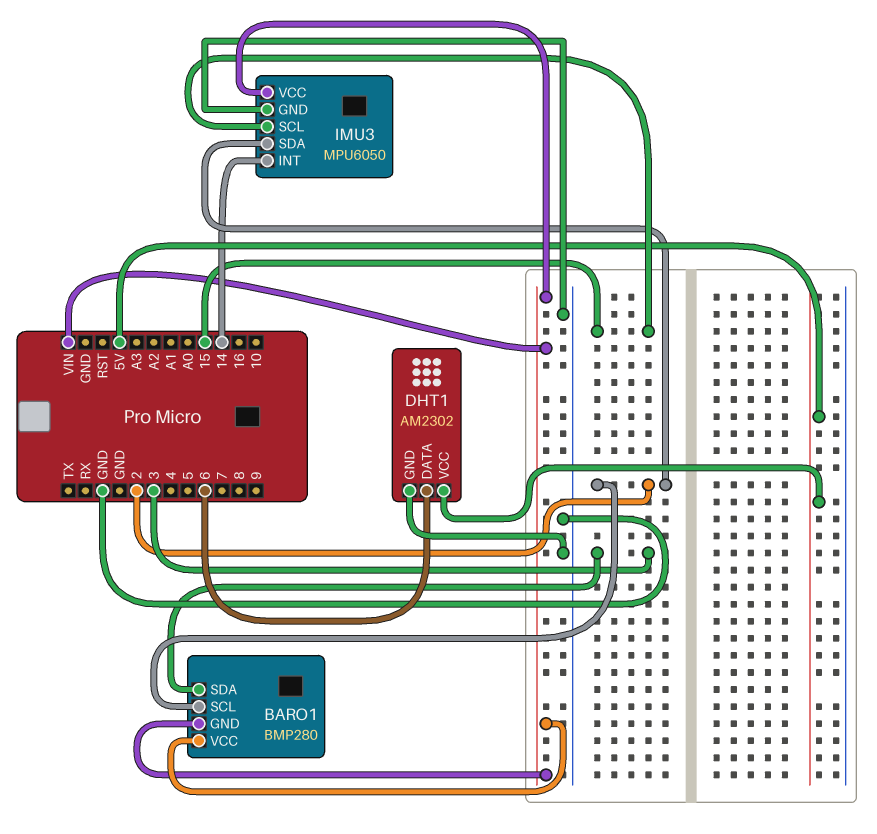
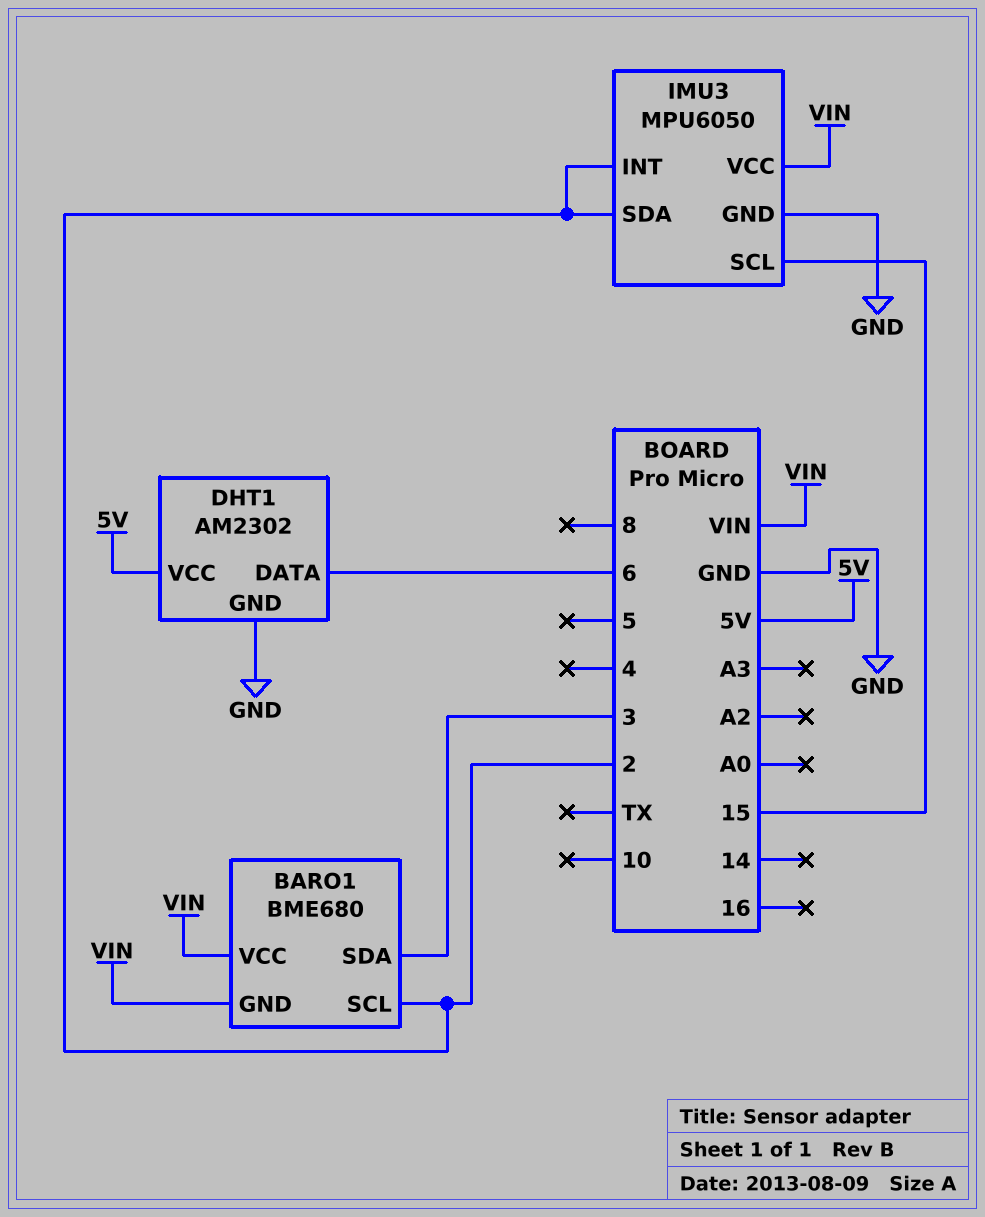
BARO1: BMP280 -> BME680
IMU3 pin INT: 14 -> 2

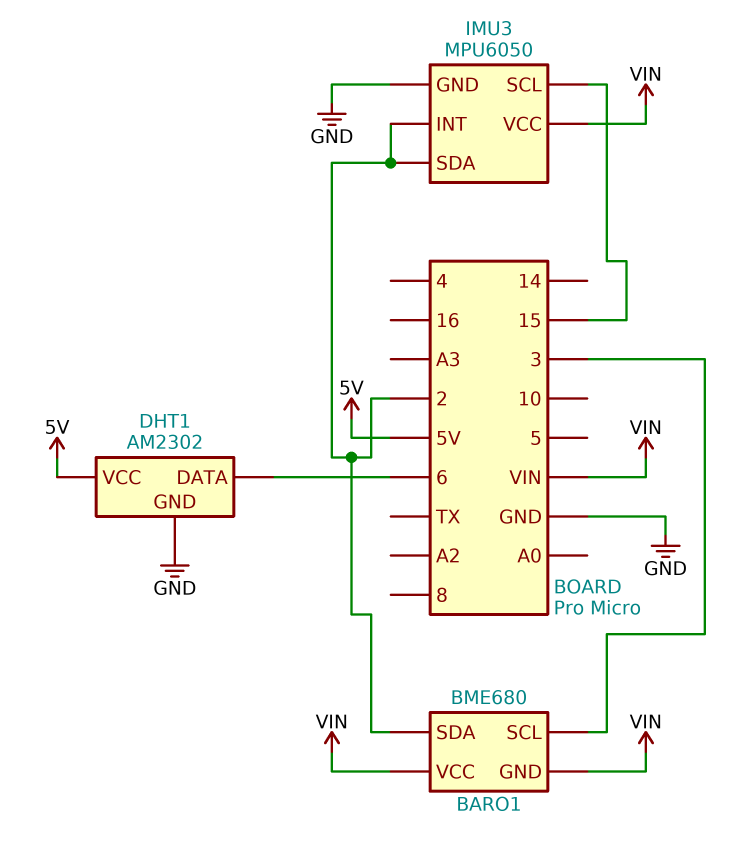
BARO1 pin SCL: 2 -> 3
BARO1 pin SDA: 3 -> 2

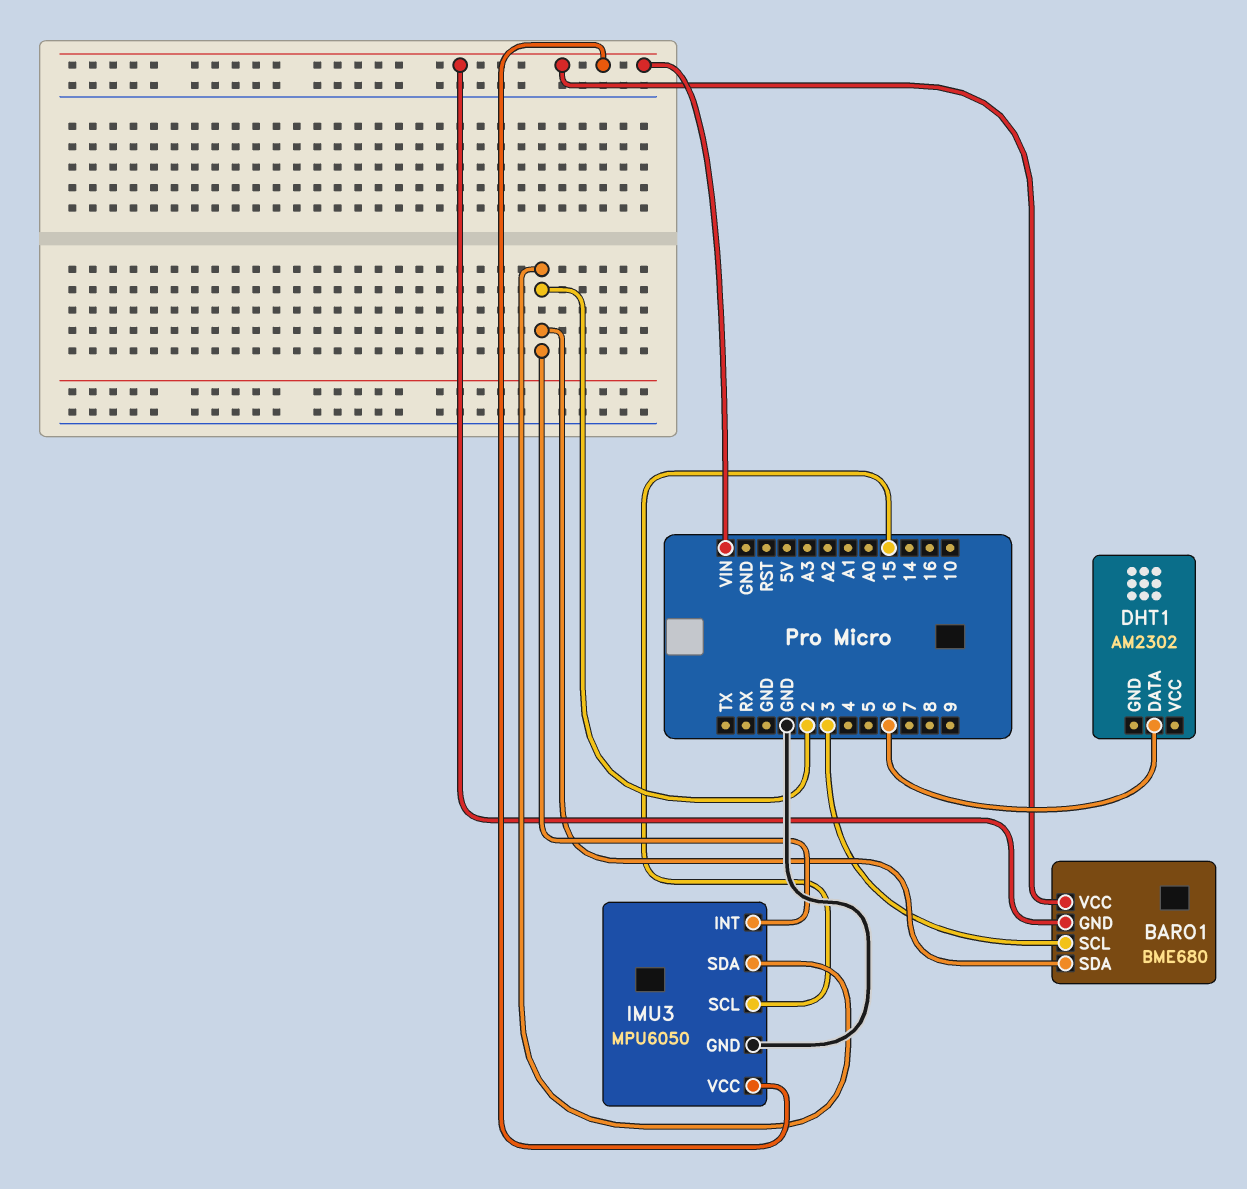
DHT1 pin GND: GND -> none
DHT1 pin VCC: 5V -> none

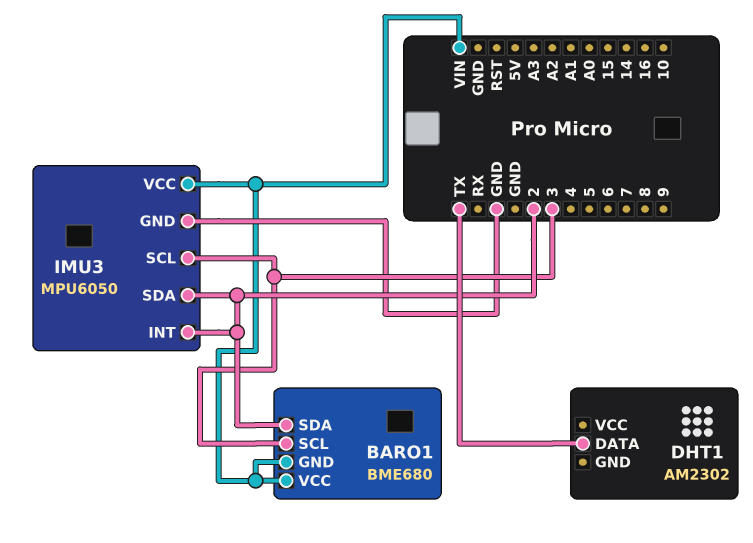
DHT1 pin DATA: 6 -> TX
IMU3 pin SCL: 15 -> 3

